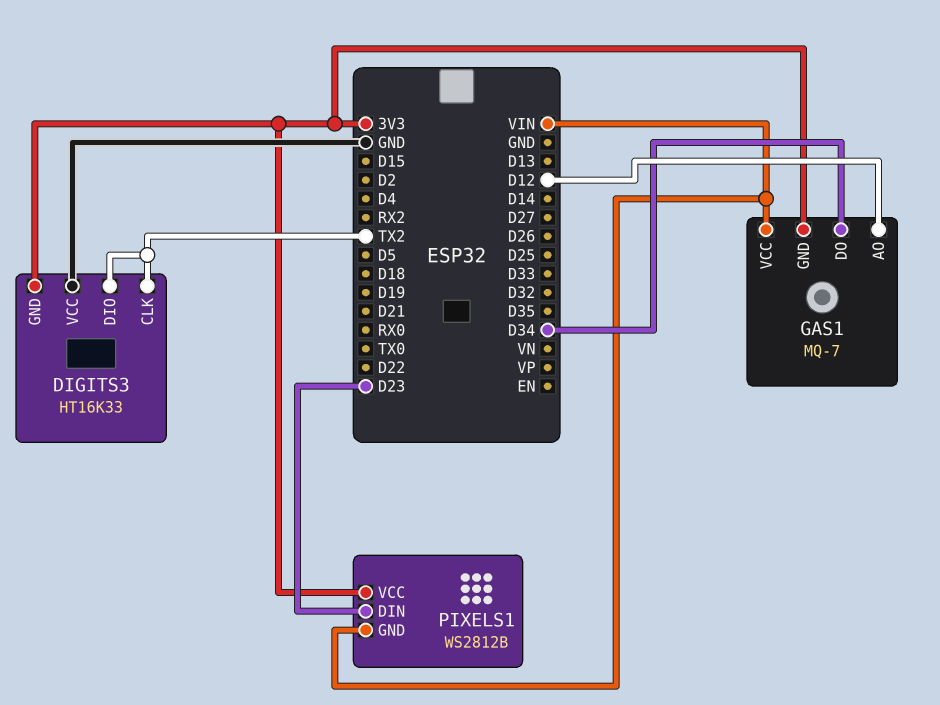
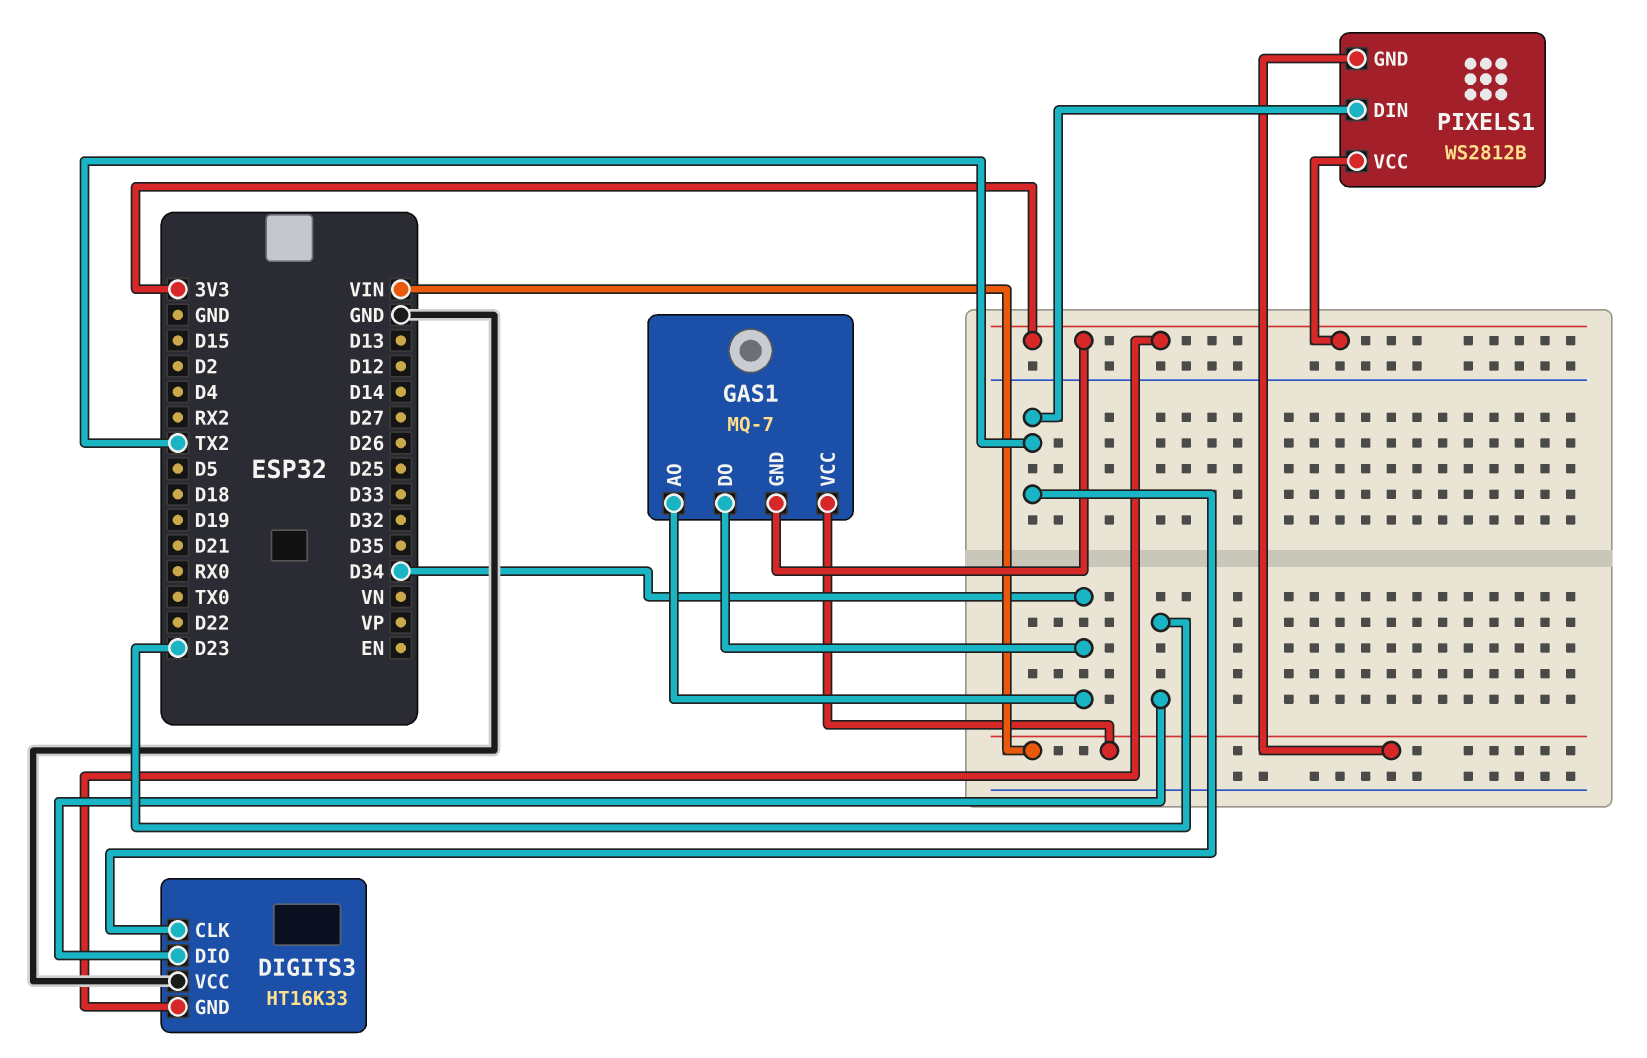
DIGITS3 pin DIO: TX2 -> D23
GAS1 pin AO: D12 -> D34
PIXELS1 pin DIN: D23 -> TX2

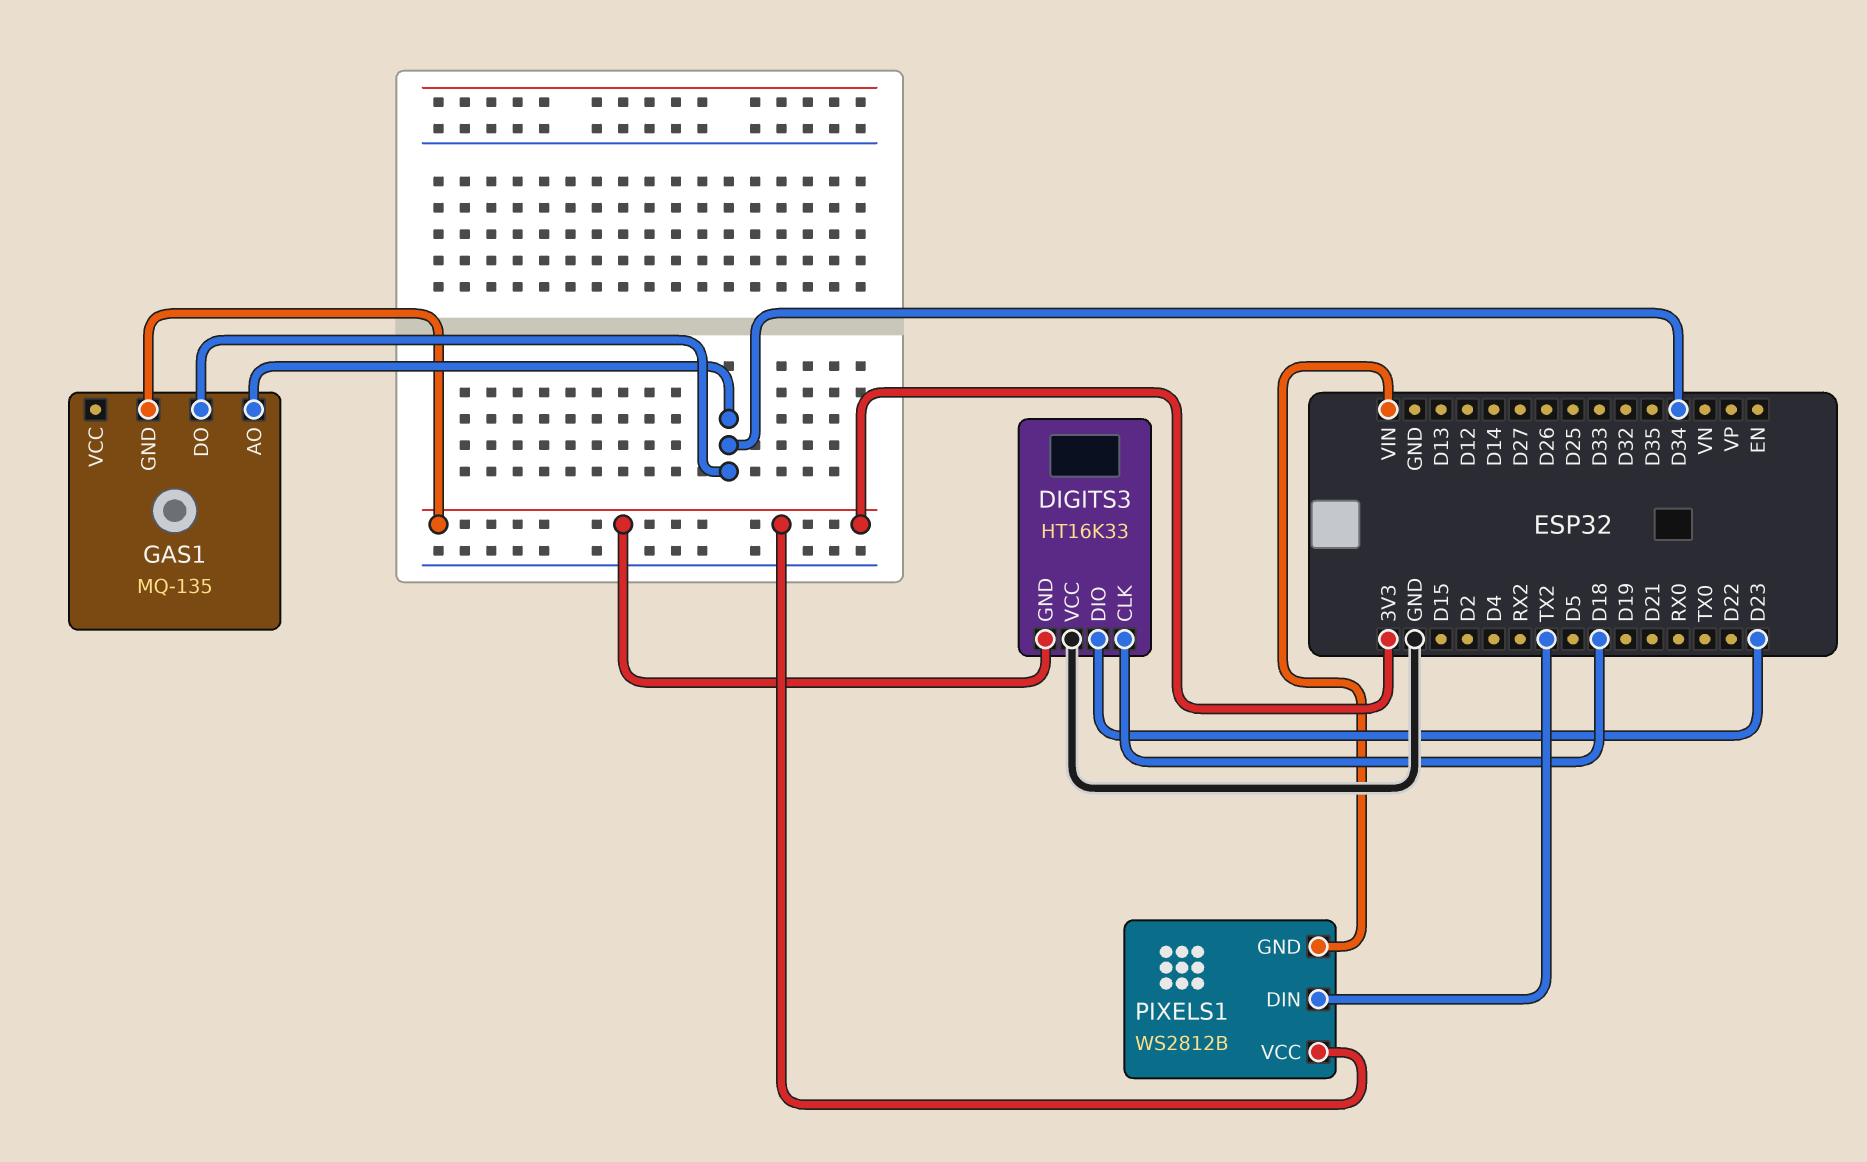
DIGITS3 pin CLK: TX2 -> D18
GAS1: MQ-7 -> MQ-135
GAS1 pin VCC: VIN -> none

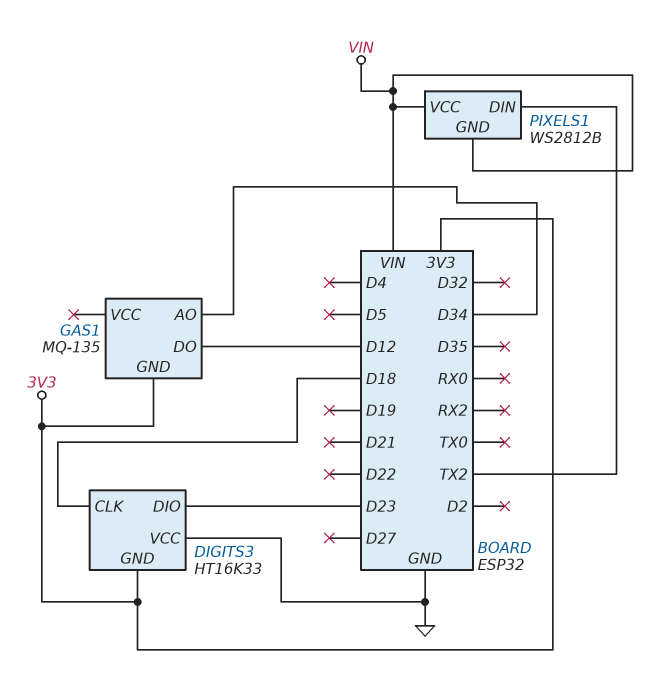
GAS1 pin DO: D34 -> D12
PIXELS1 pin VCC: 3V3 -> VIN

